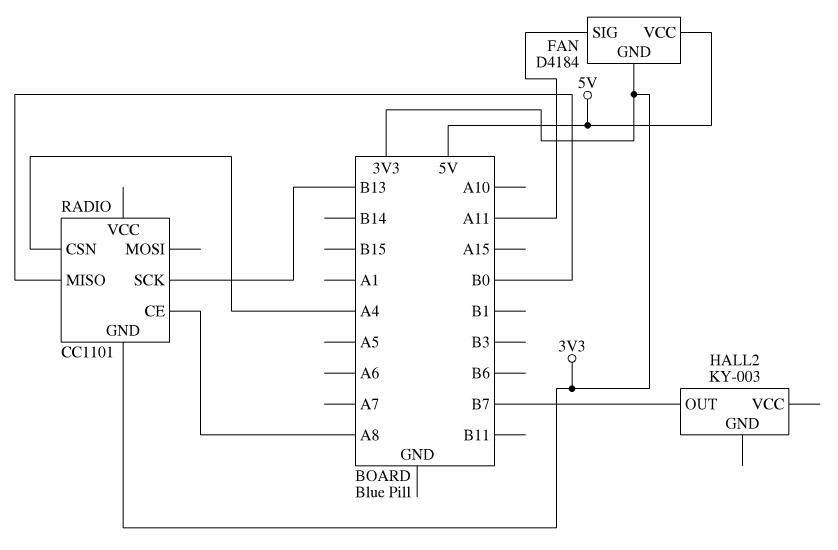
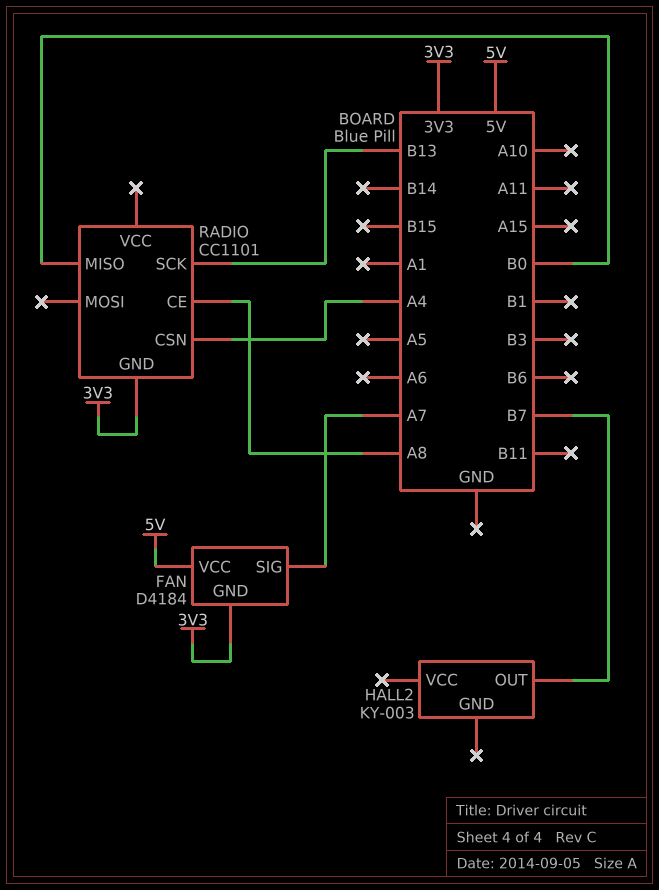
FAN pin SIG: A11 -> A7

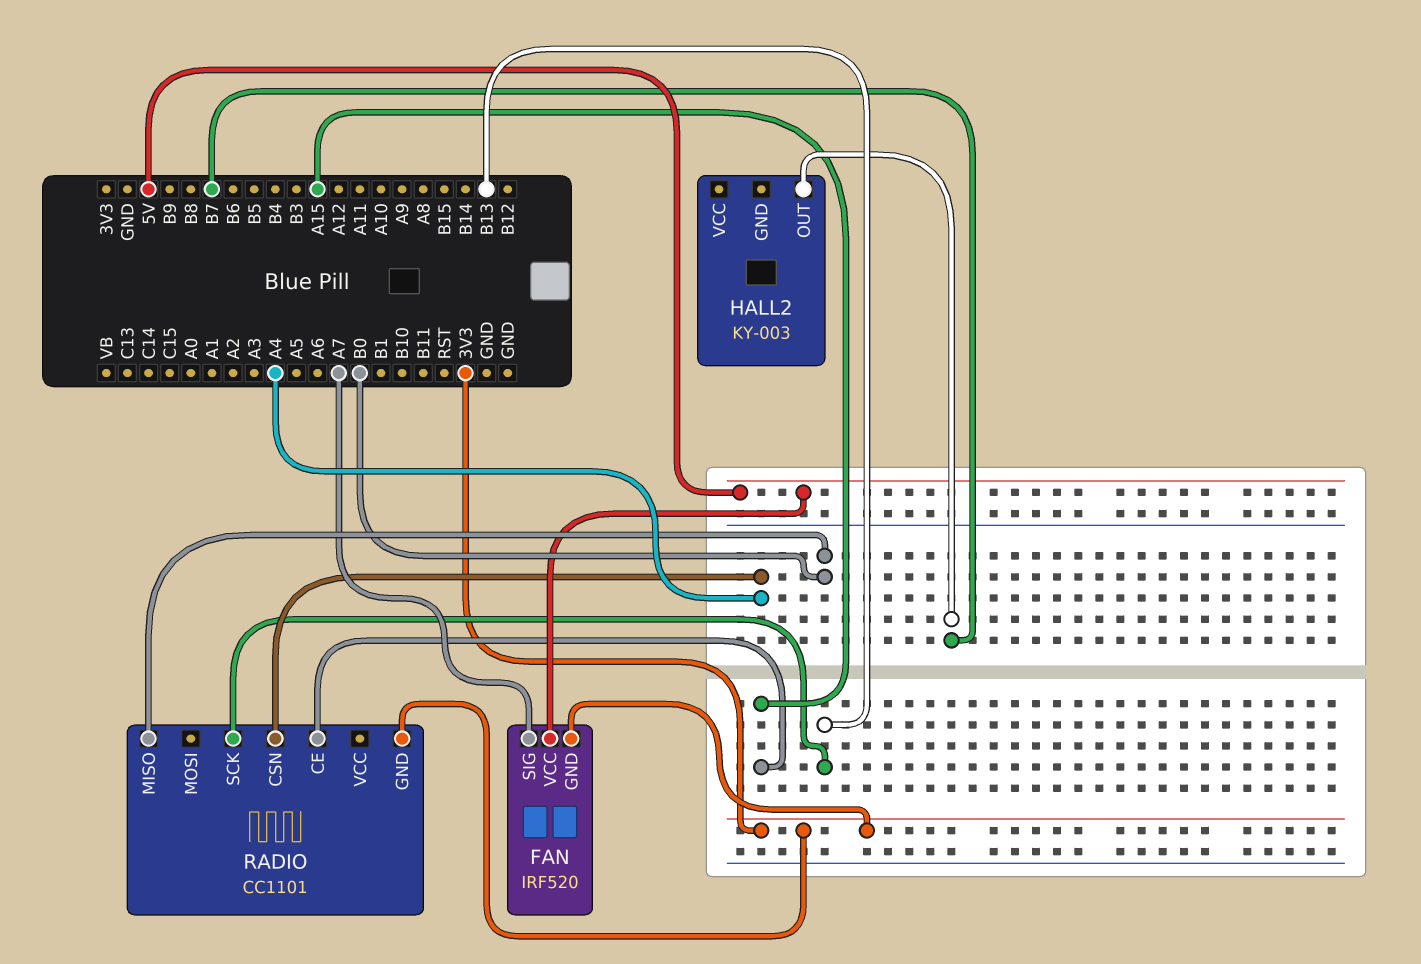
FAN: D4184 -> IRF520
RADIO pin CE: A8 -> A15

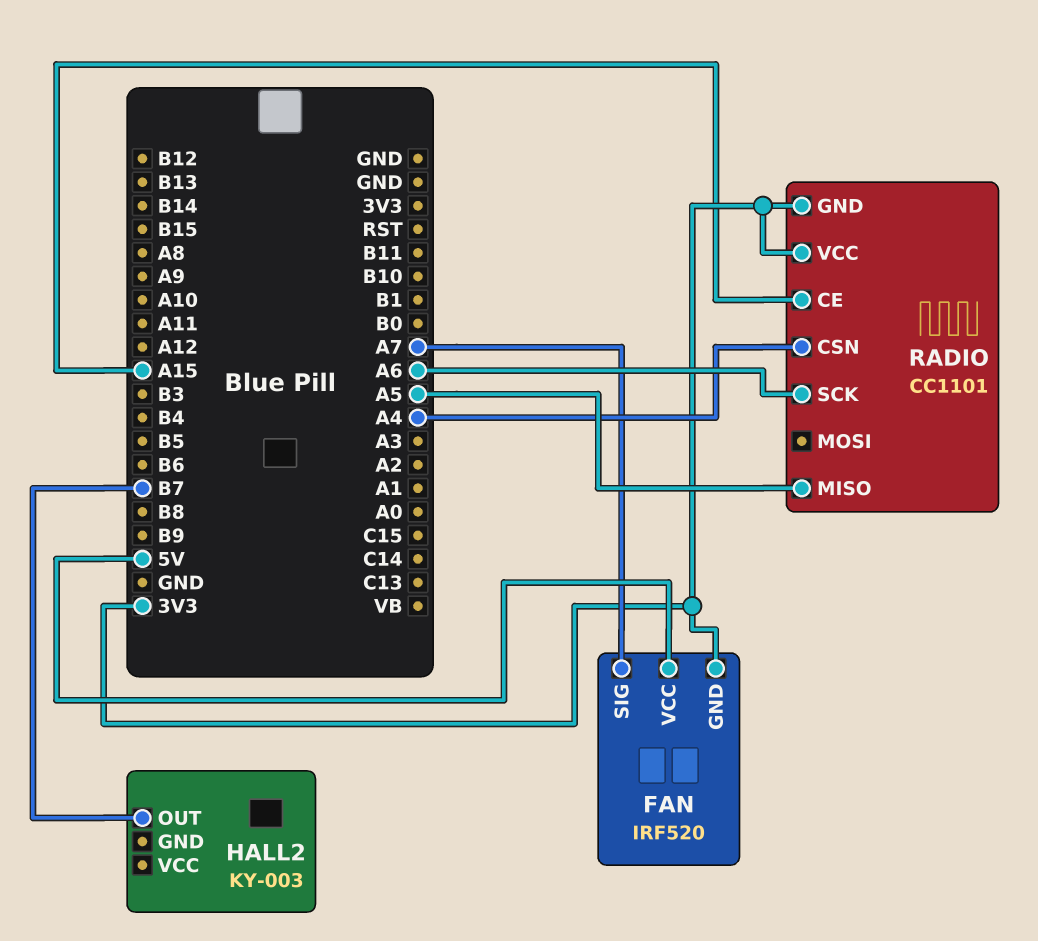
RADIO pin MISO: B0 -> A5
RADIO pin SCK: B13 -> A6
RADIO pin VCC: none -> 3V3

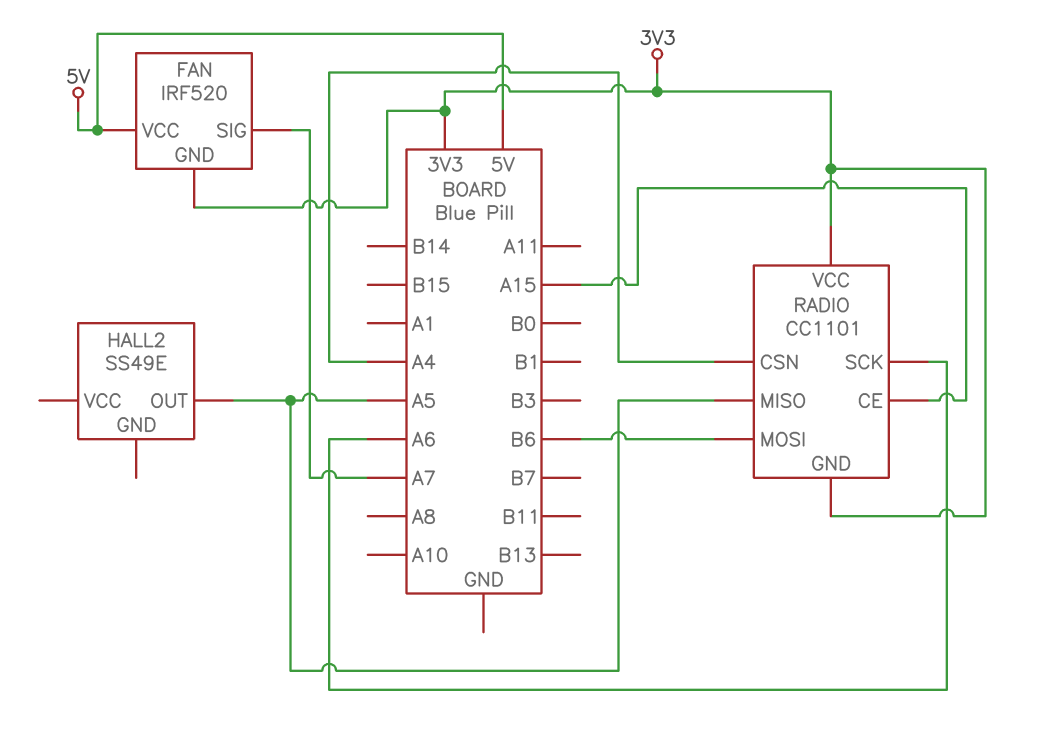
HALL2: KY-003 -> SS49E
HALL2 pin OUT: B7 -> A5
RADIO pin MOSI: none -> B6

